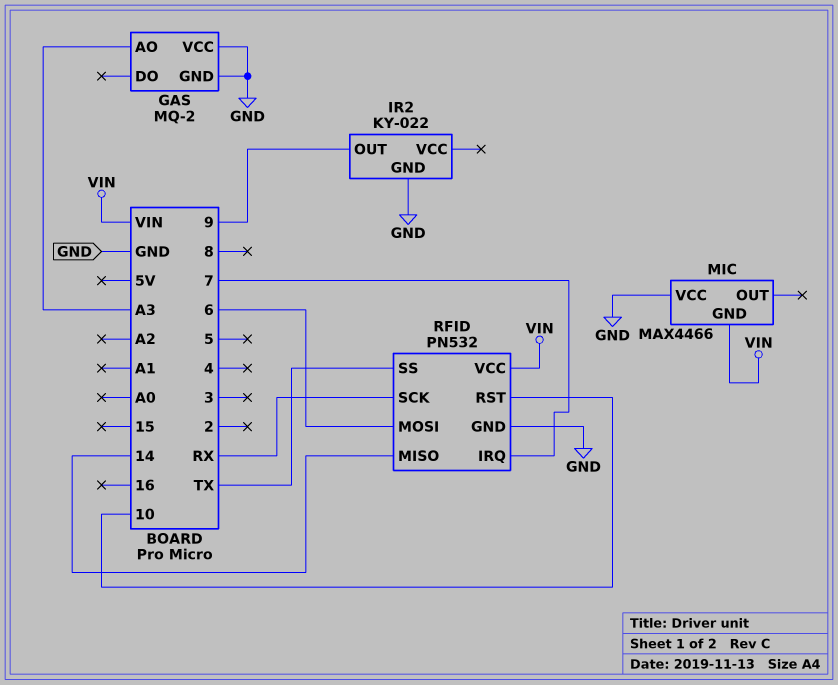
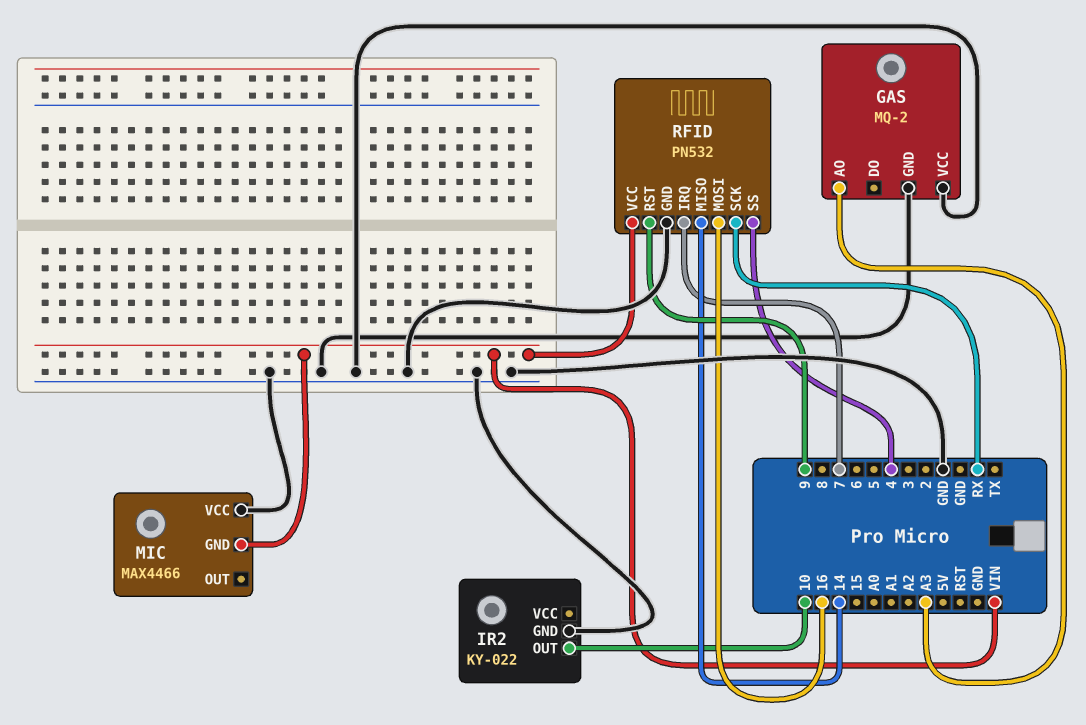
IR2 pin OUT: 9 -> 10
RFID pin MOSI: 6 -> 16
RFID pin RST: 10 -> 9
RFID pin SS: TX -> 4

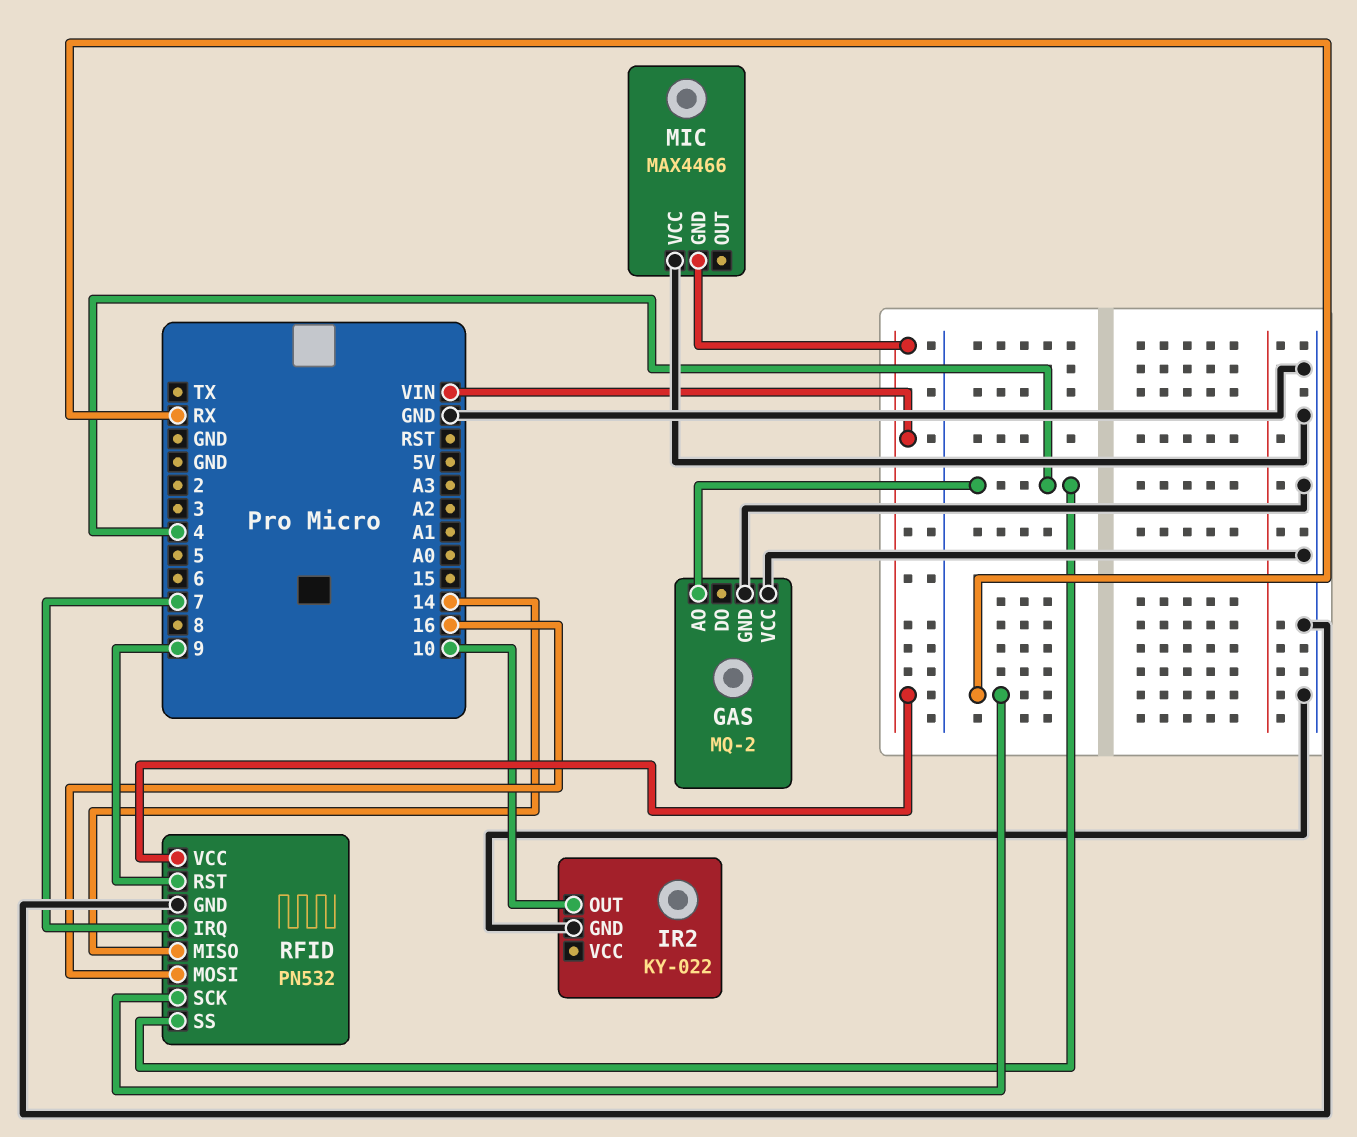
GAS pin AO: A3 -> 4

